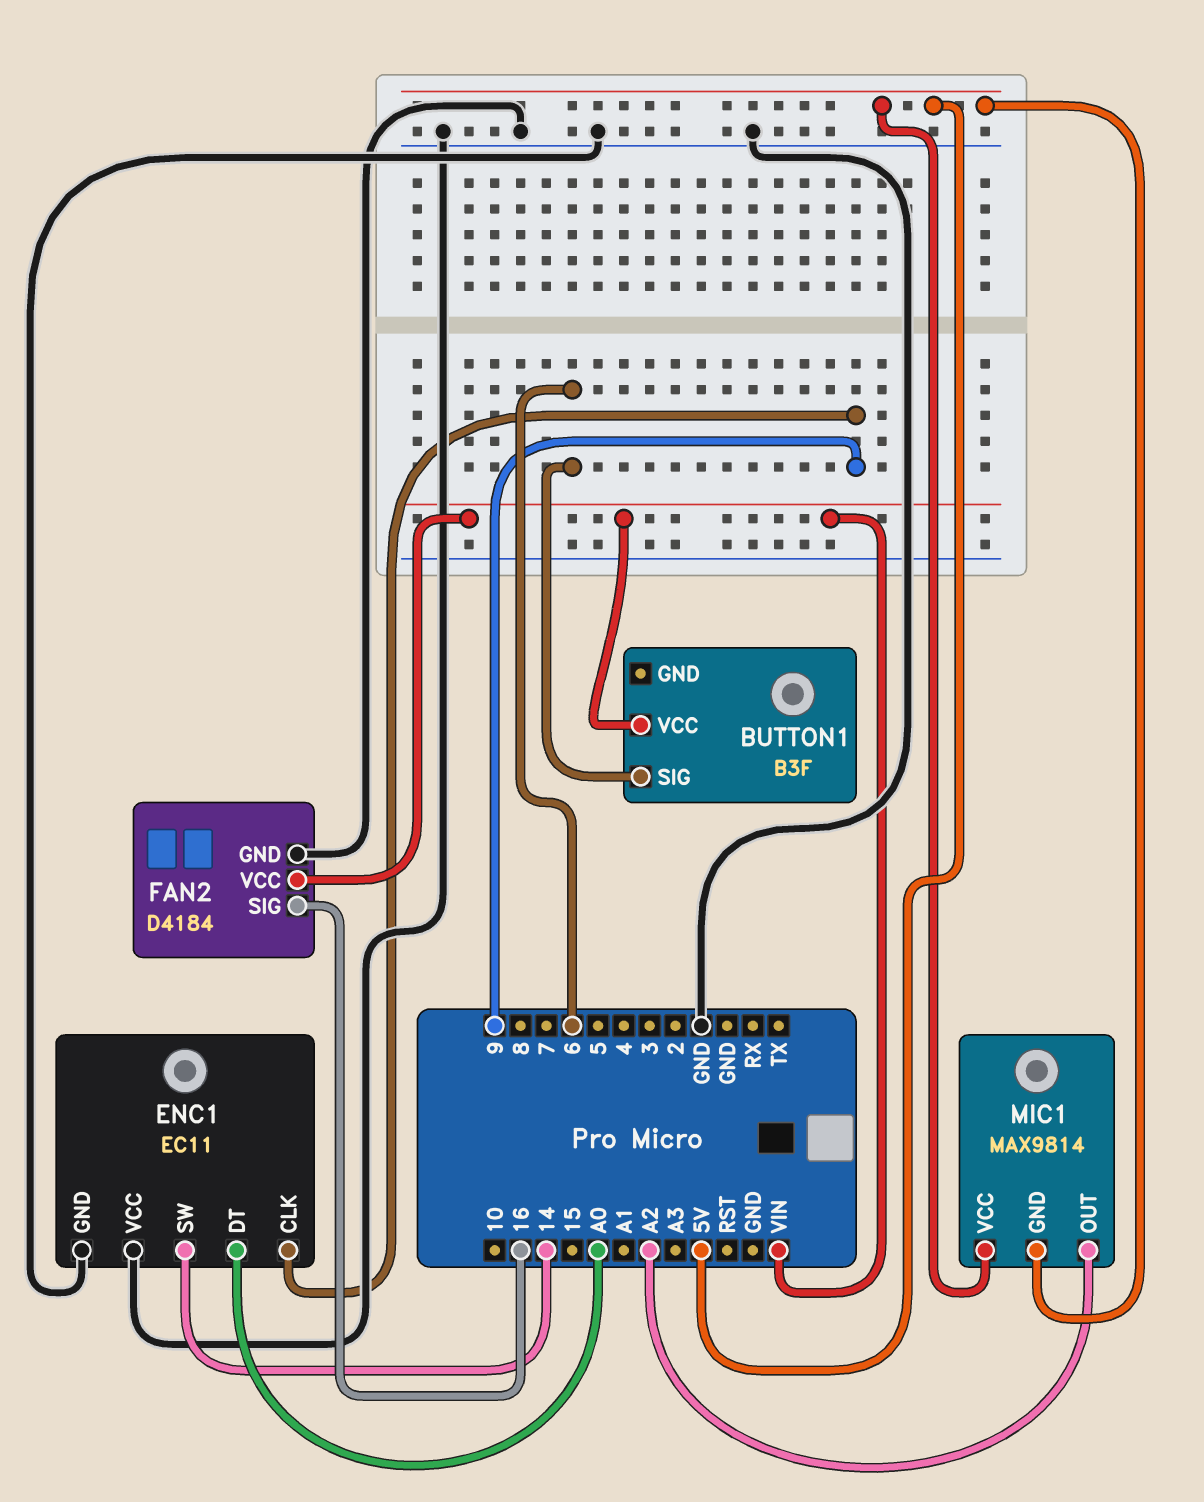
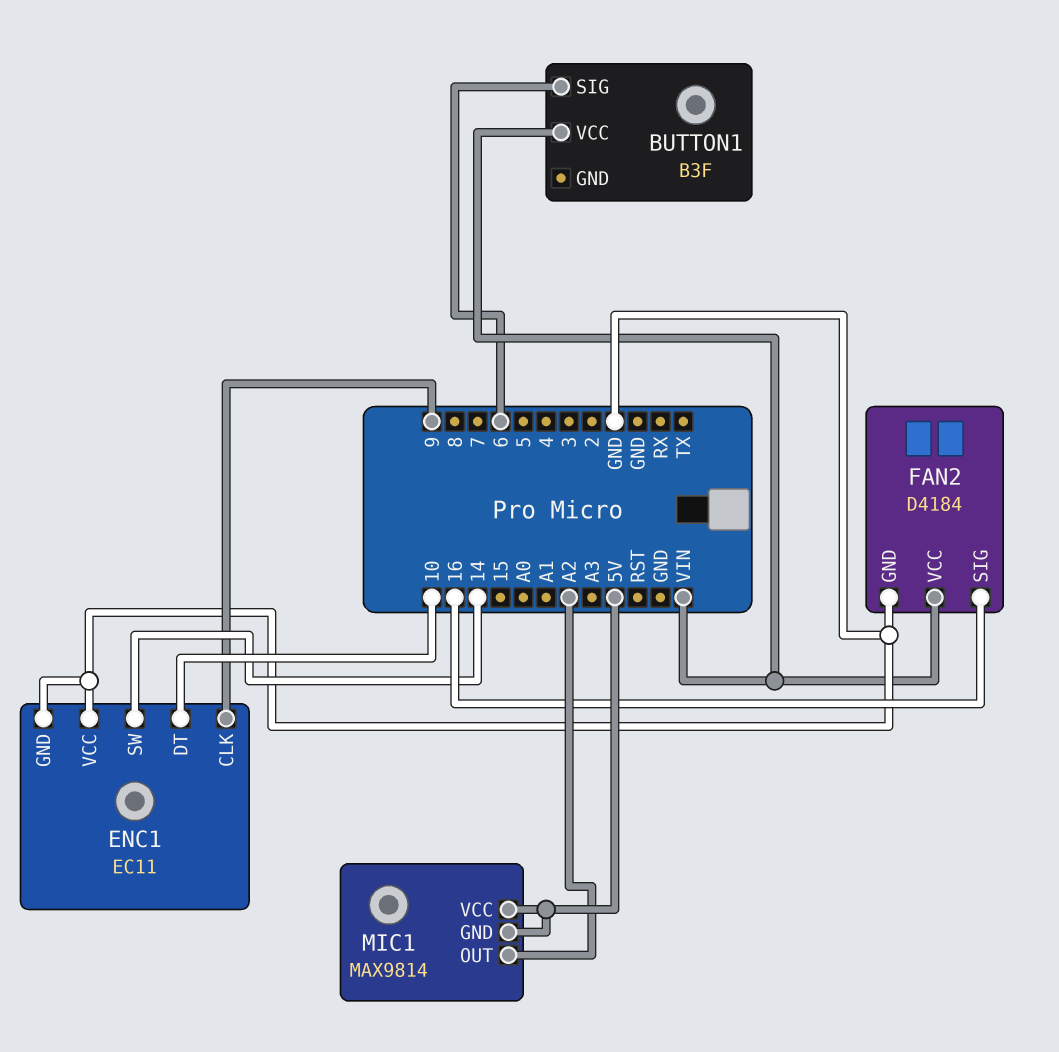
ENC1 pin DT: A0 -> 10

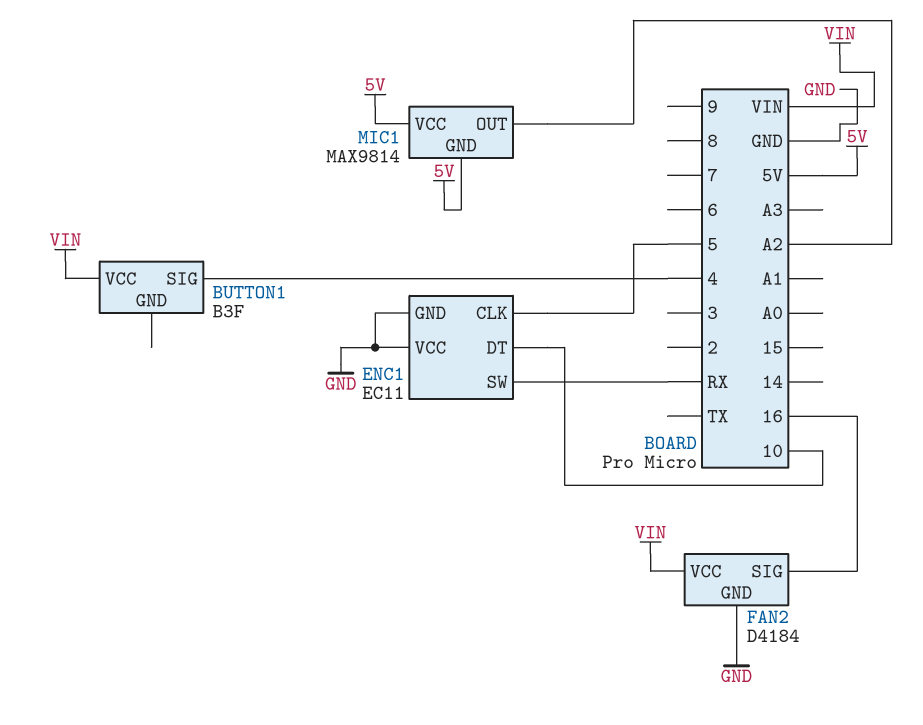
BUTTON1 pin SIG: 6 -> 4
ENC1 pin CLK: 9 -> 5
ENC1 pin SW: 14 -> RX

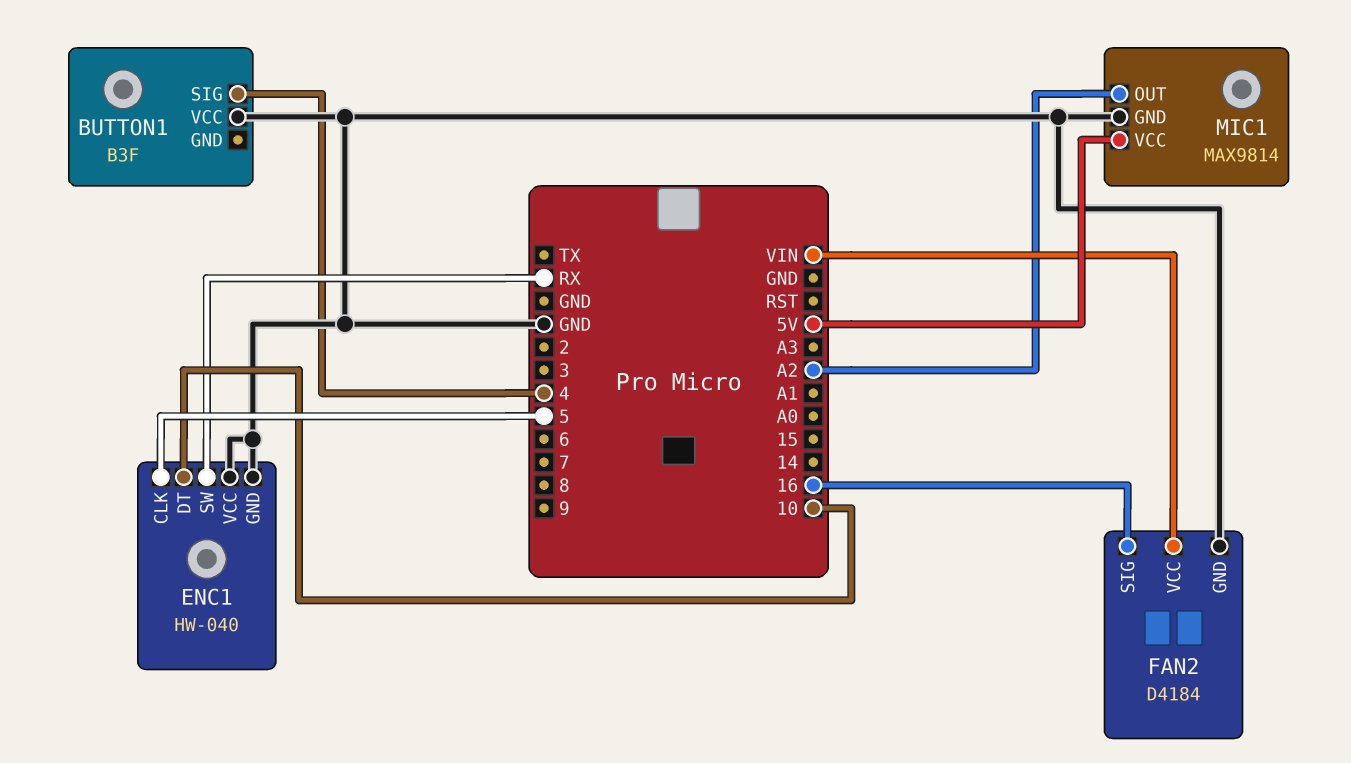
BUTTON1 pin VCC: VIN -> GND
ENC1: EC11 -> HW-040
MIC1 pin GND: 5V -> GND

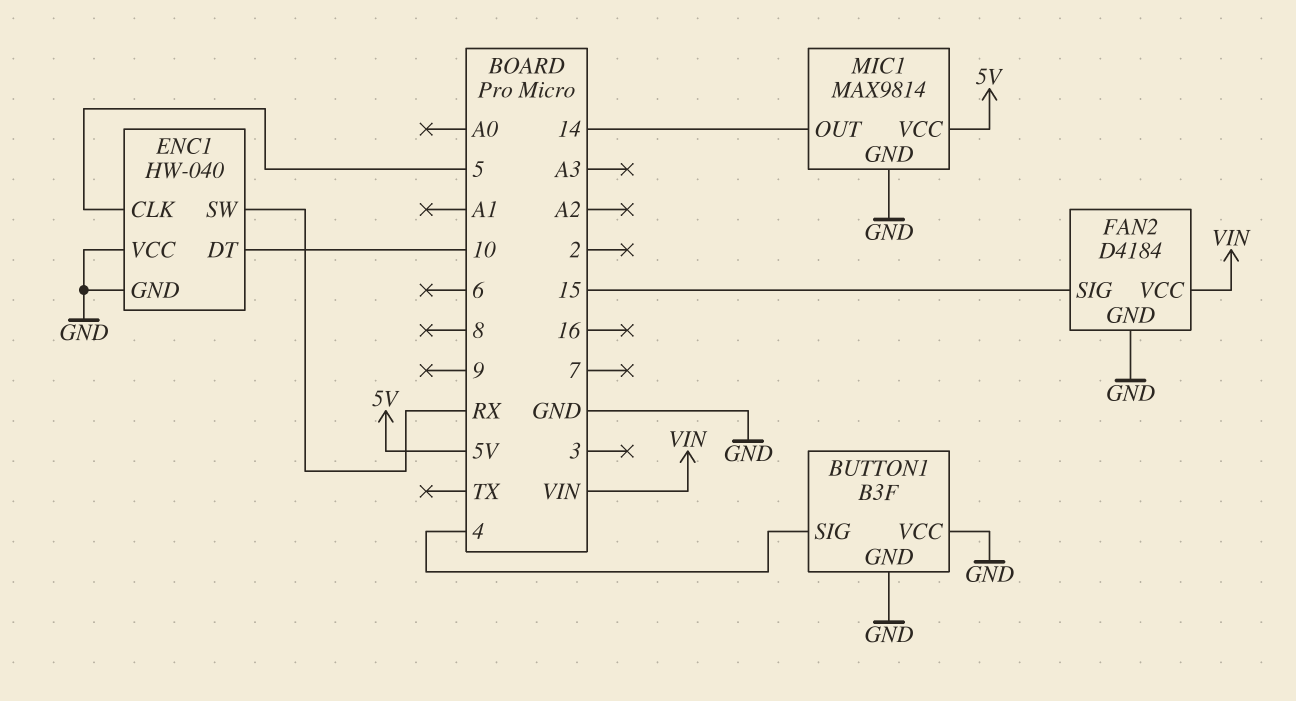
BUTTON1 pin GND: none -> GND
FAN2 pin SIG: 16 -> 15
MIC1 pin OUT: A2 -> 14

